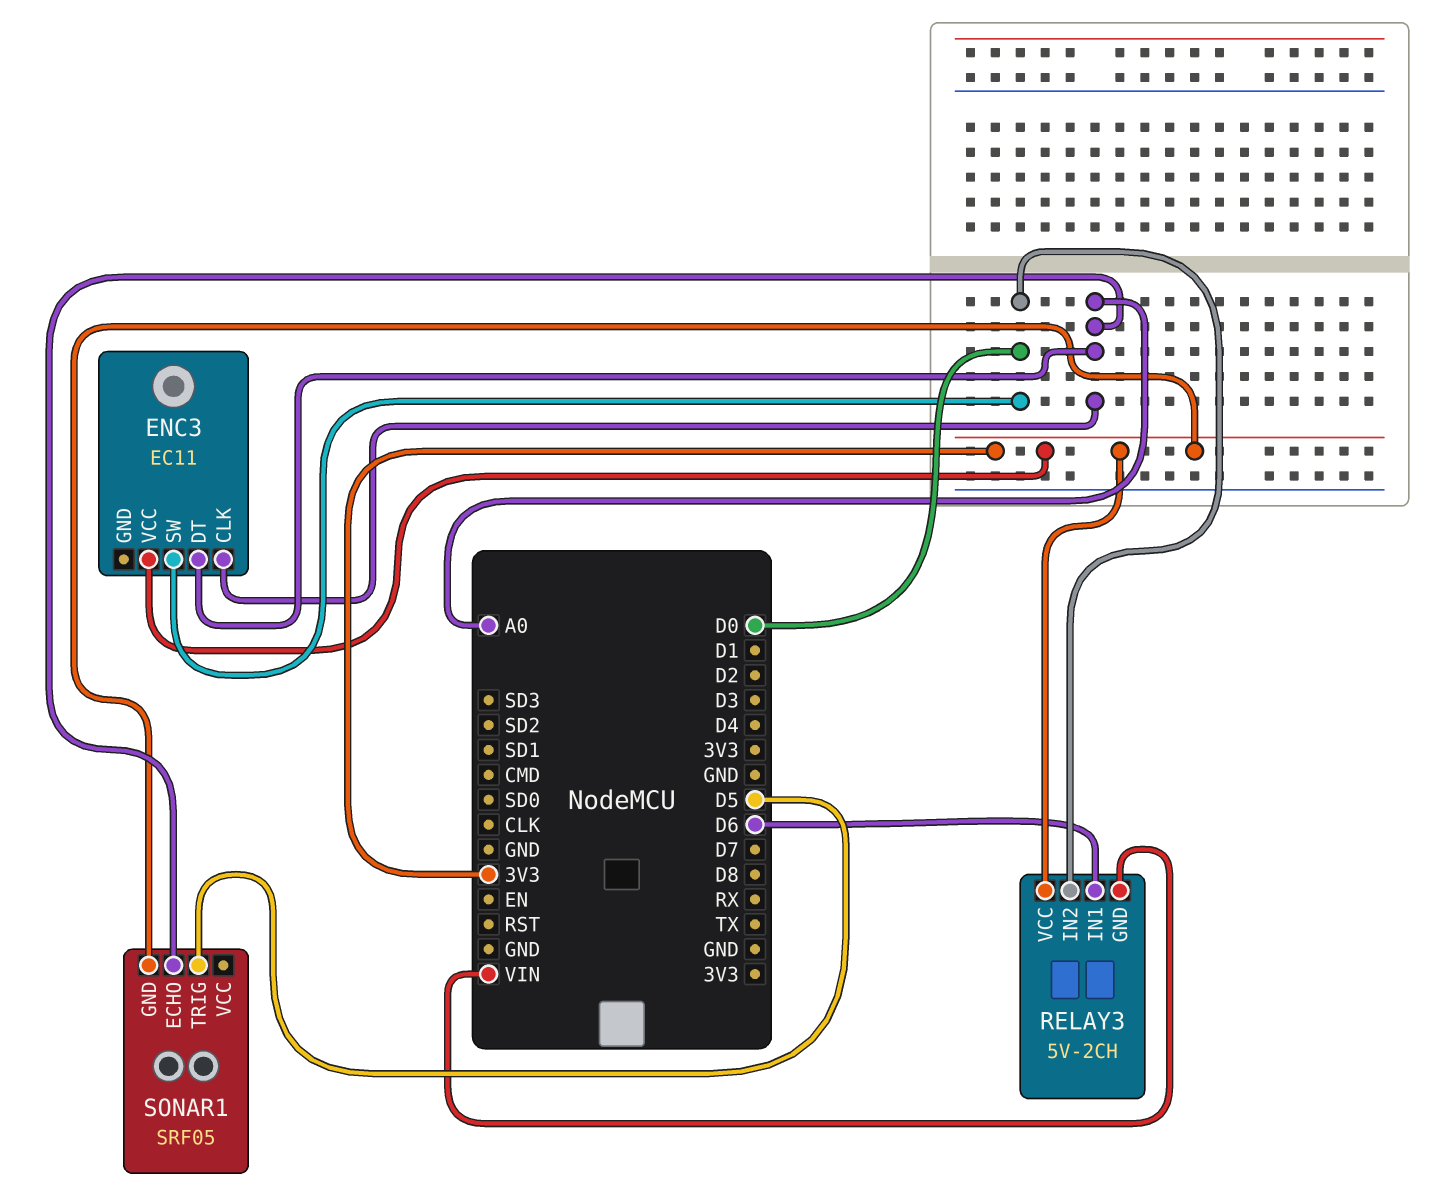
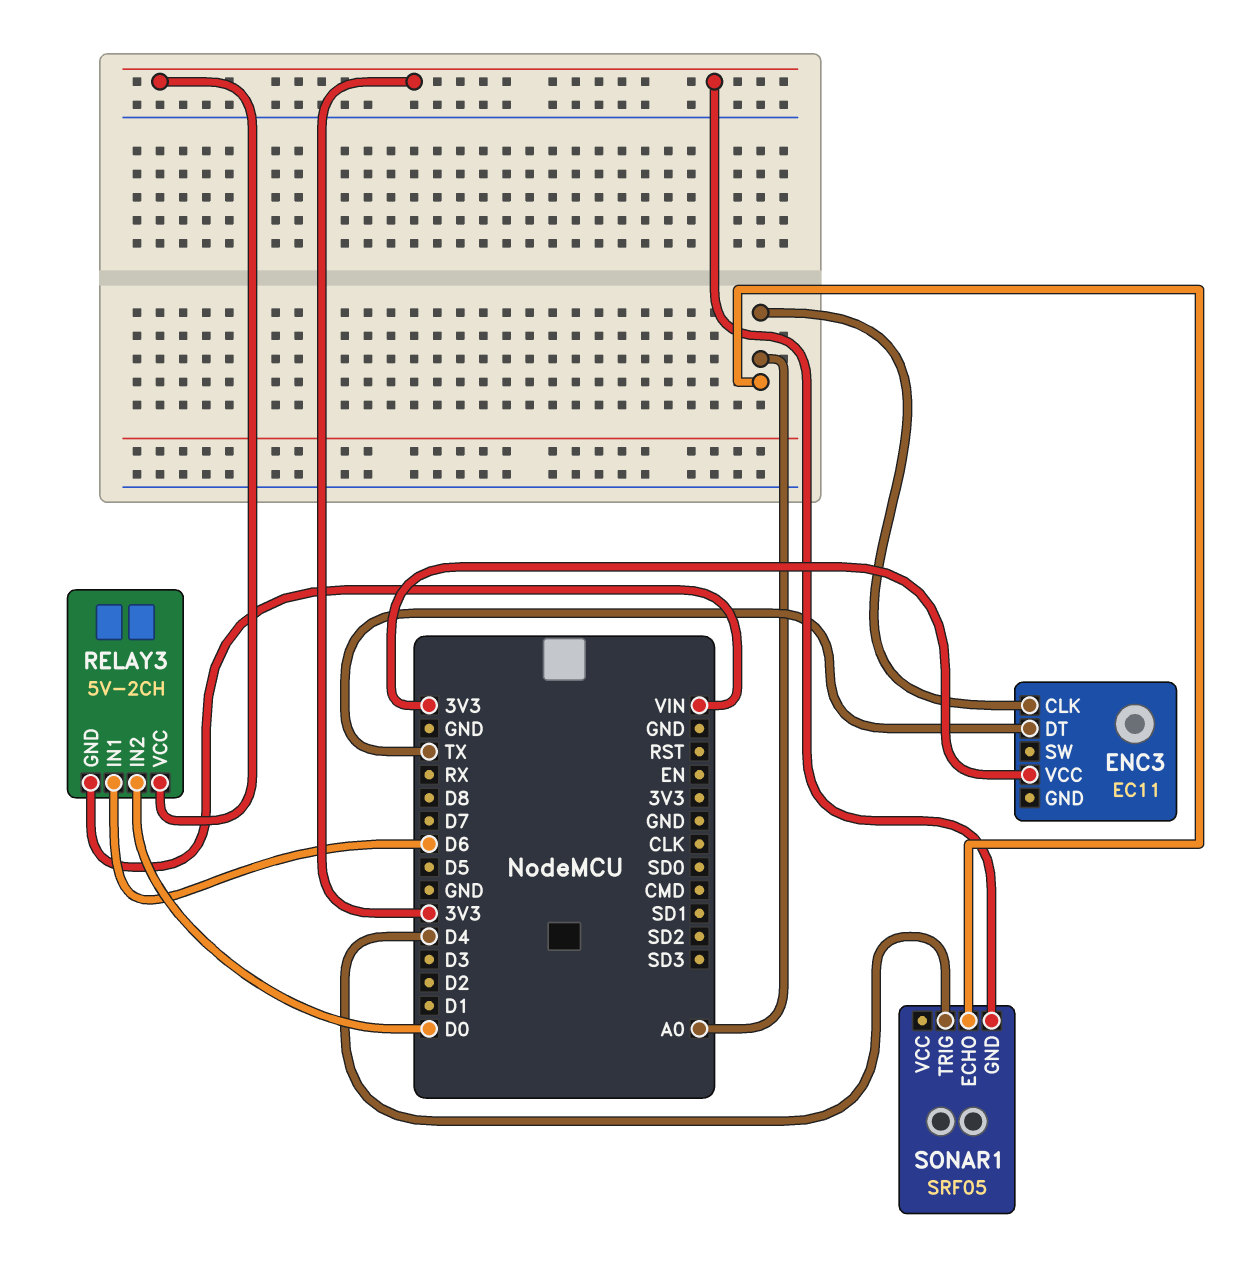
ENC3 pin DT: A0 -> TX
ENC3 pin SW: D0 -> none
SONAR1 pin TRIG: D5 -> D4

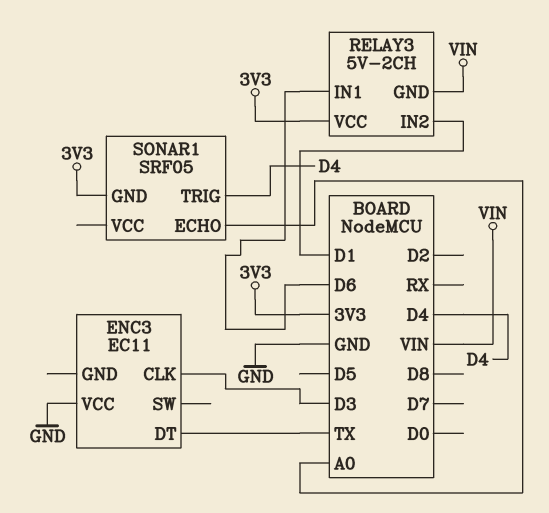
ENC3 pin CLK: A0 -> D3
ENC3 pin VCC: 3V3 -> GND
RELAY3 pin IN2: D0 -> D1

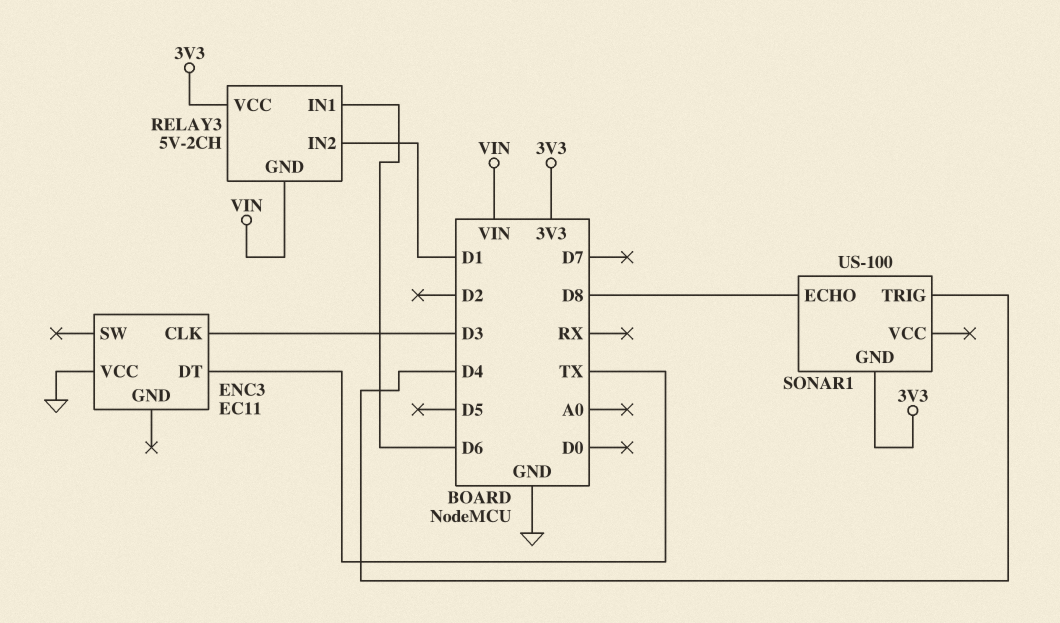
SONAR1: SRF05 -> US-100
SONAR1 pin ECHO: A0 -> D8

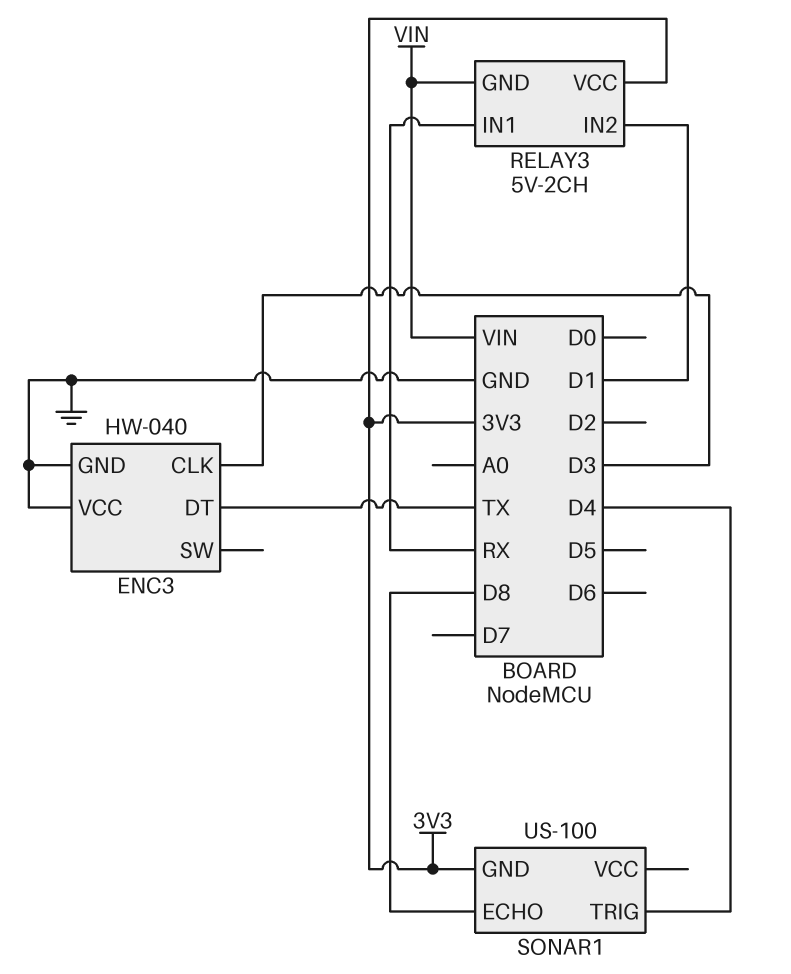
ENC3: EC11 -> HW-040
ENC3 pin GND: none -> GND
RELAY3 pin IN1: D6 -> RX

